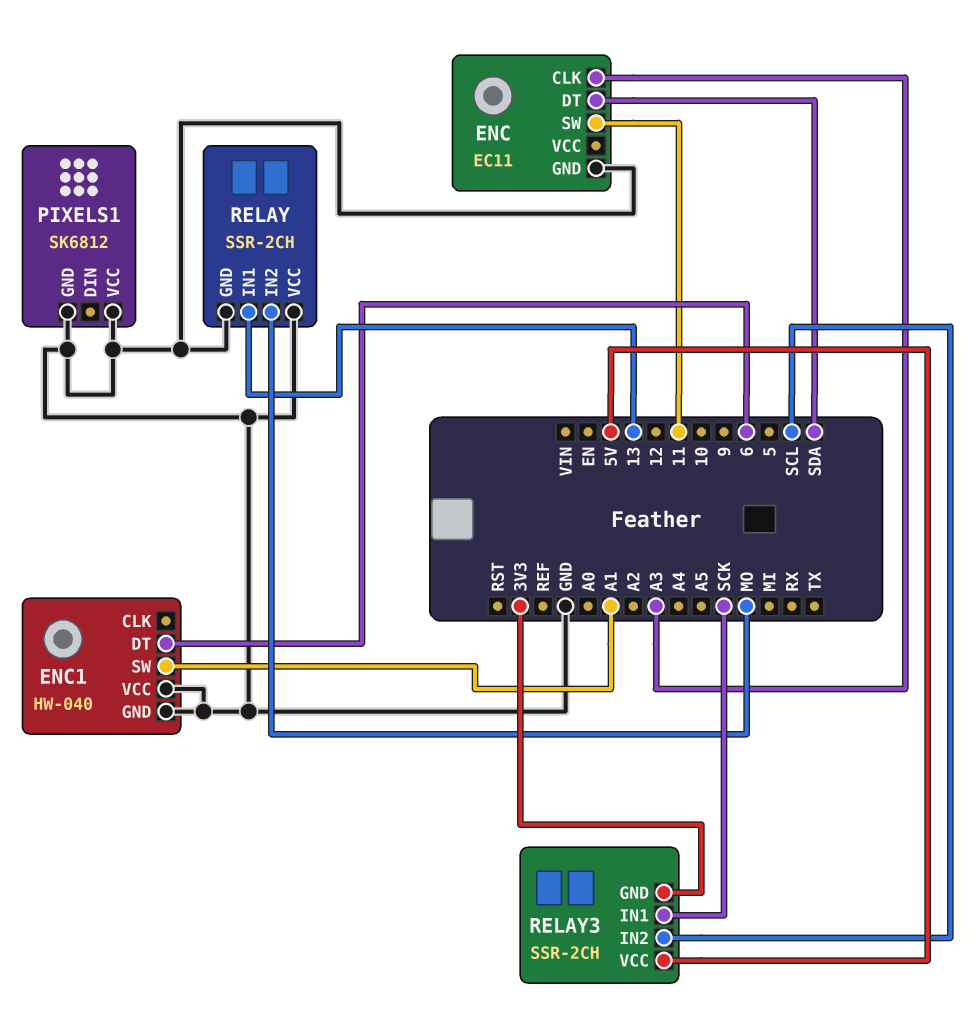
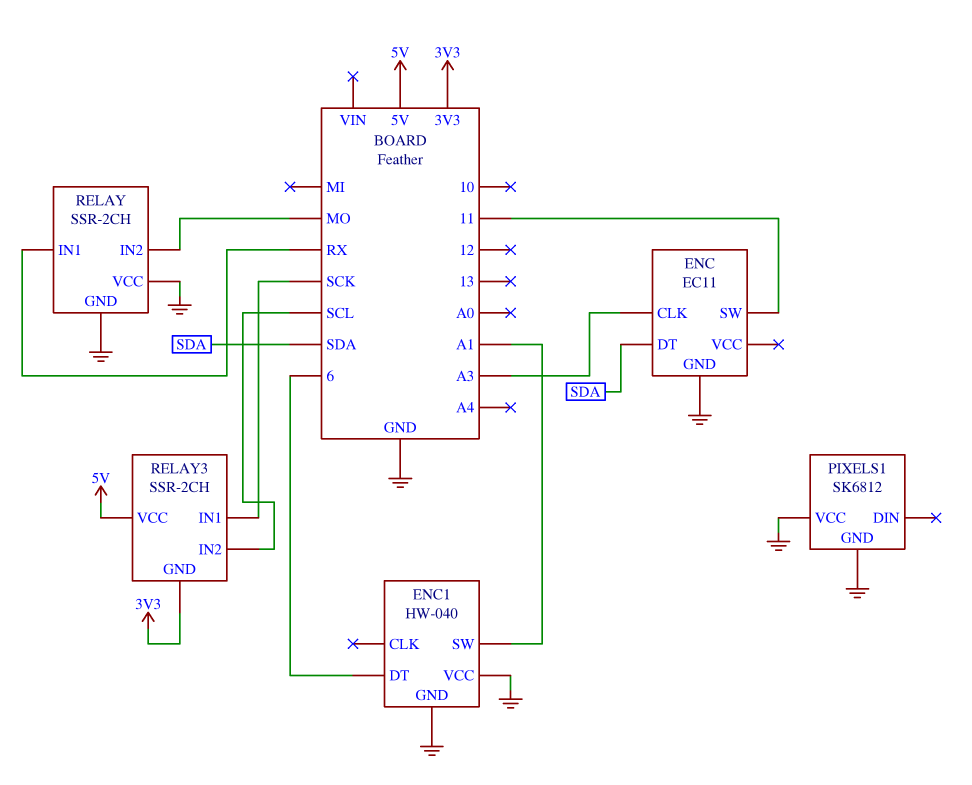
RELAY pin IN1: 13 -> RX

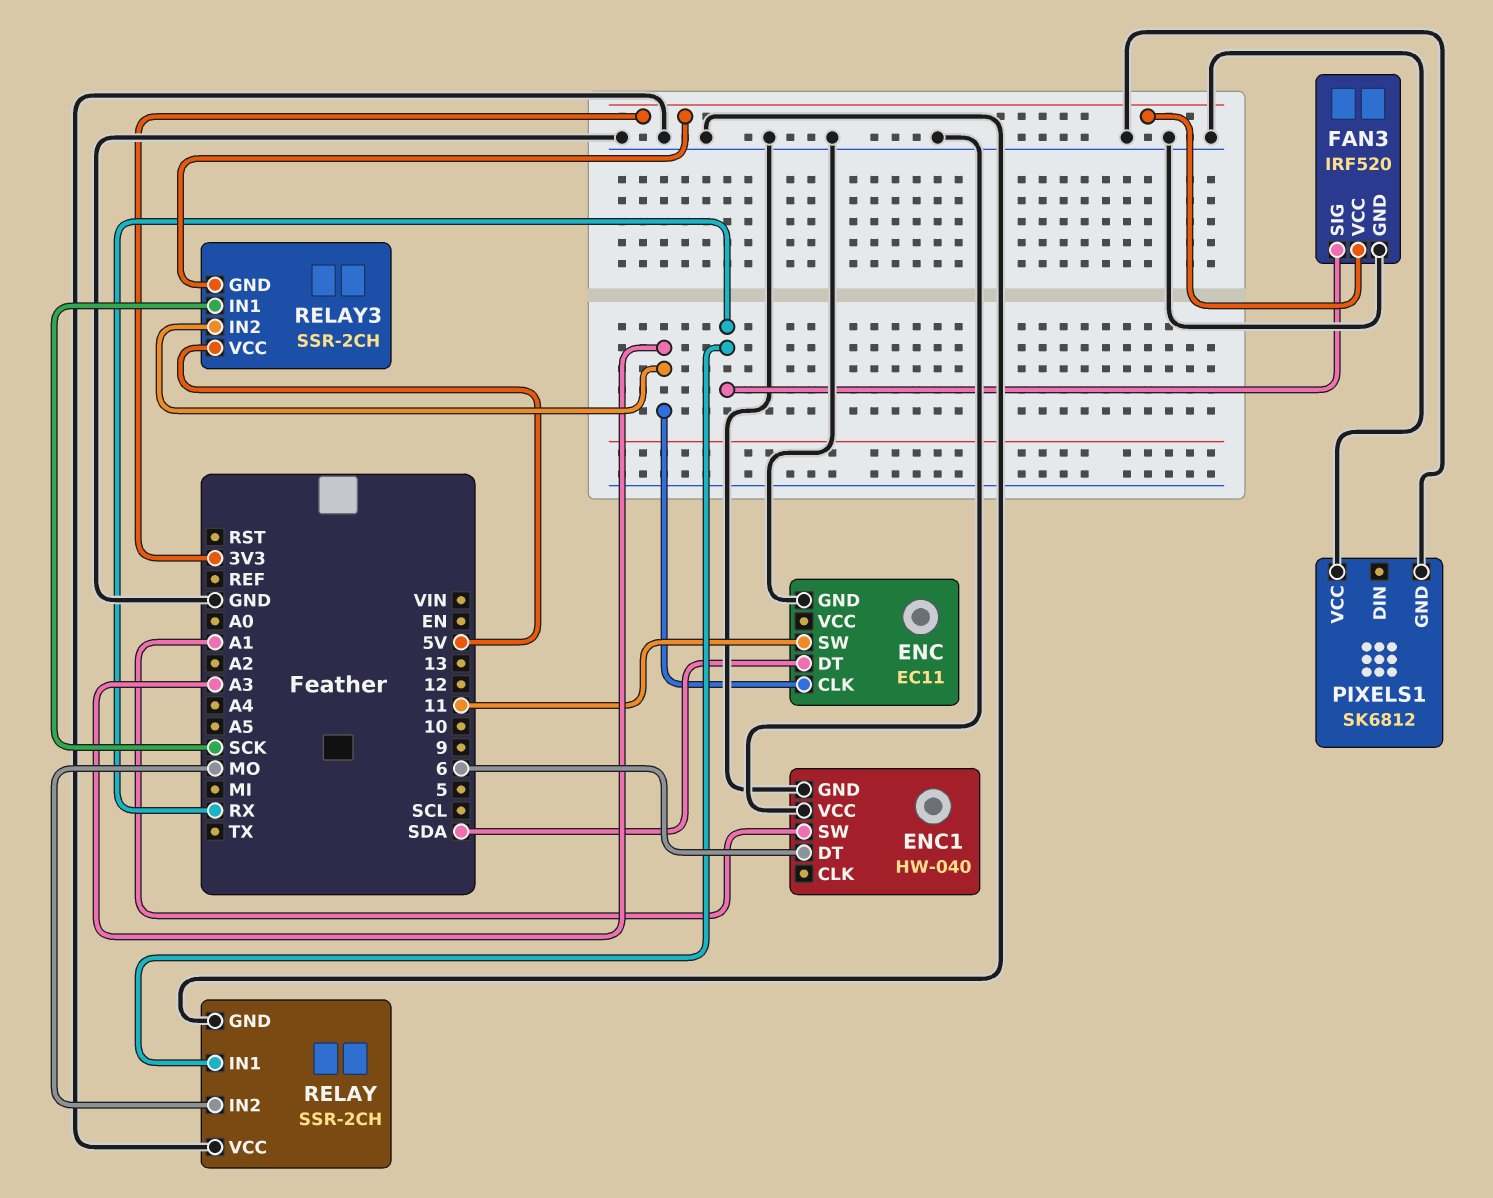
FAN3: none -> IRF520
FAN3 pin GND: none -> GND
FAN3 pin SIG: none -> RX
FAN3 pin VCC: none -> 3V3
RELAY3 pin IN2: SCL -> A3

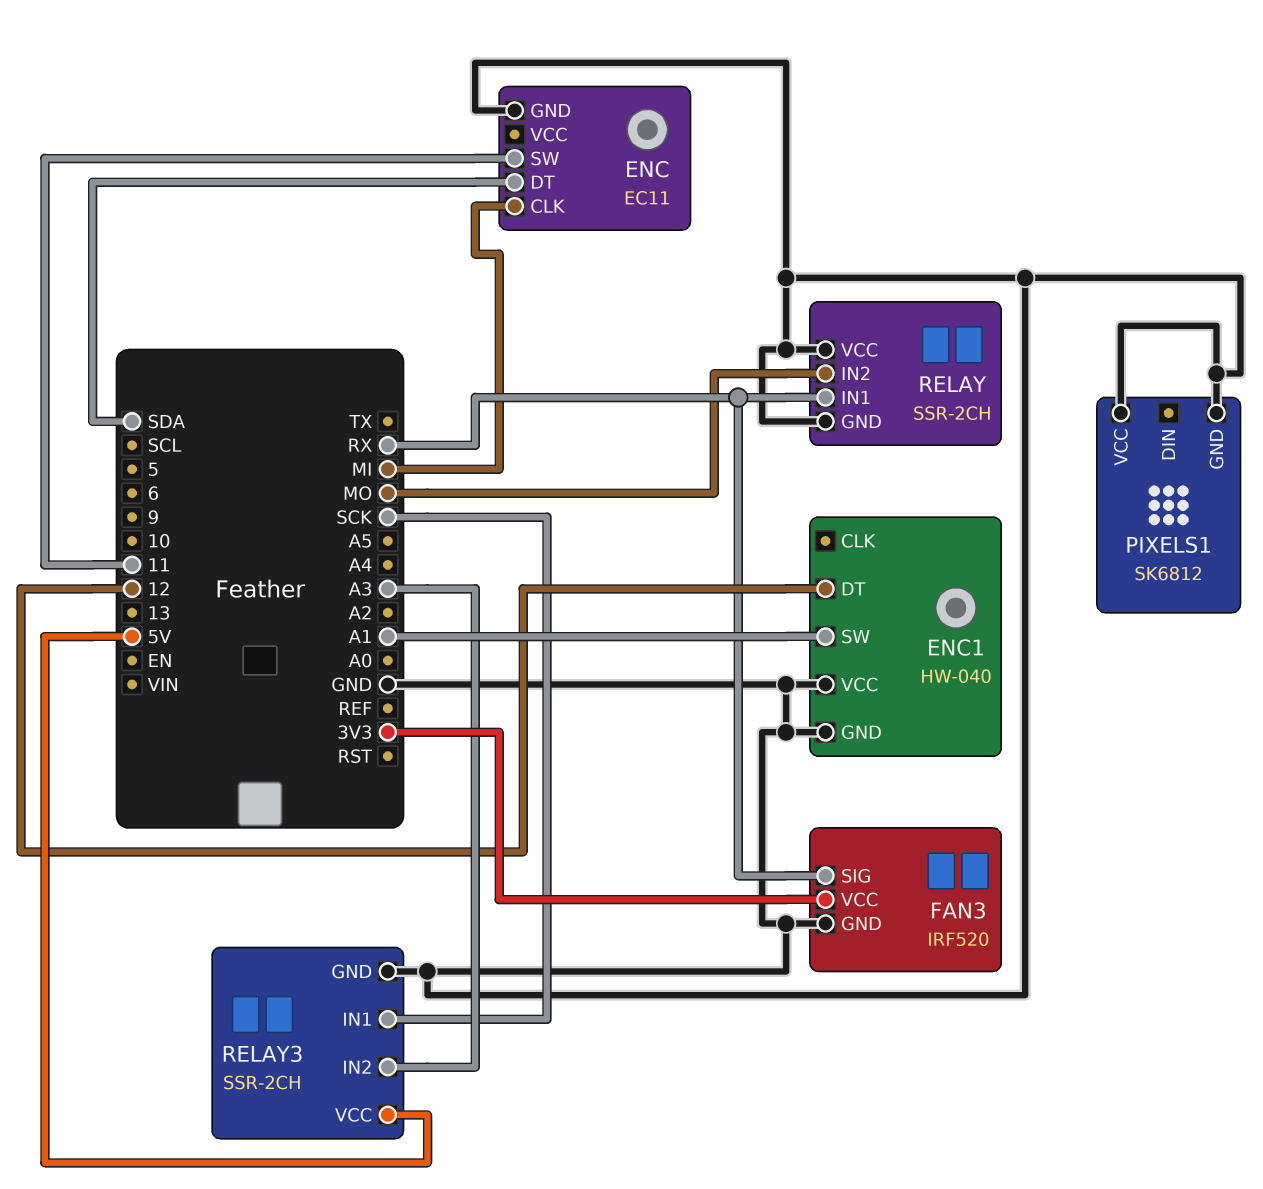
ENC pin CLK: A3 -> MI
ENC1 pin DT: 6 -> 12
RELAY3 pin GND: 3V3 -> GND

